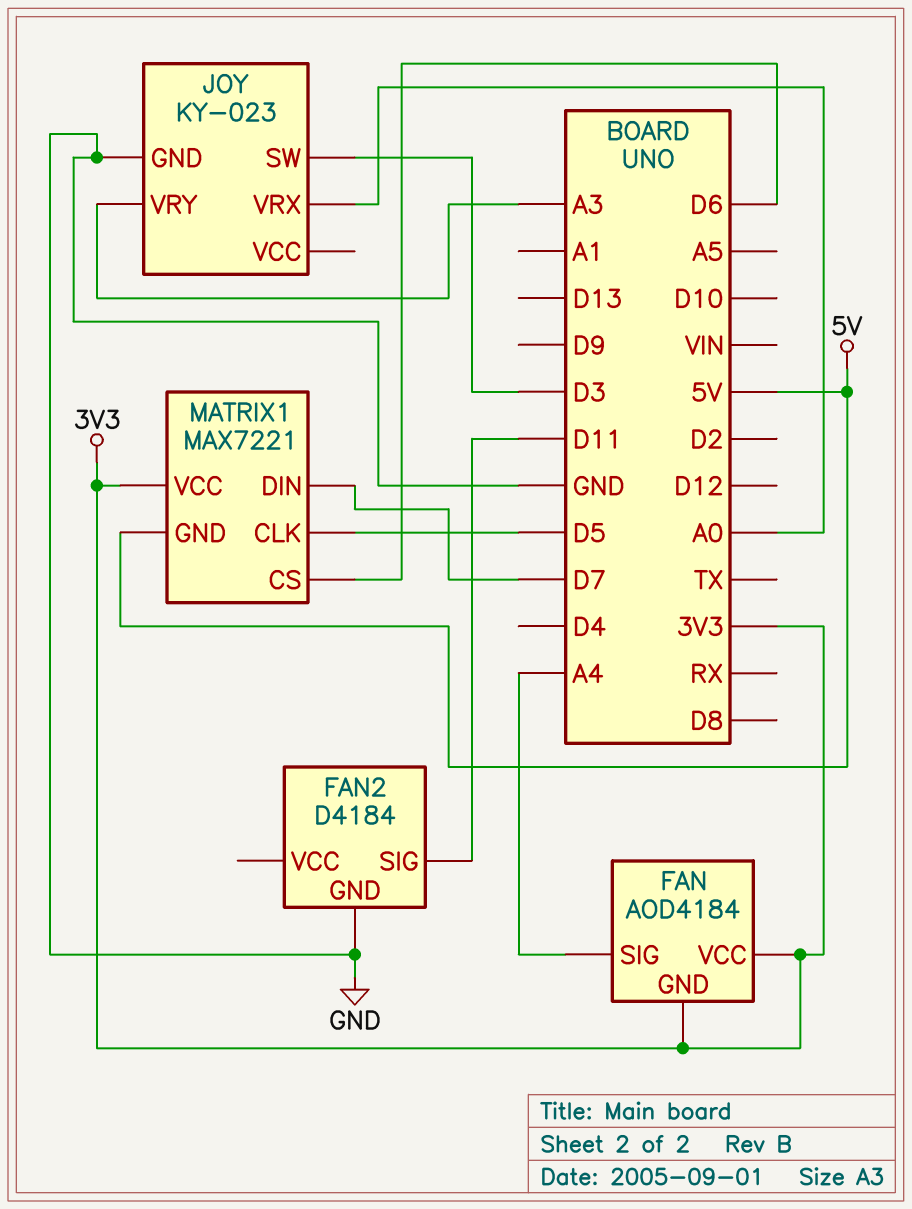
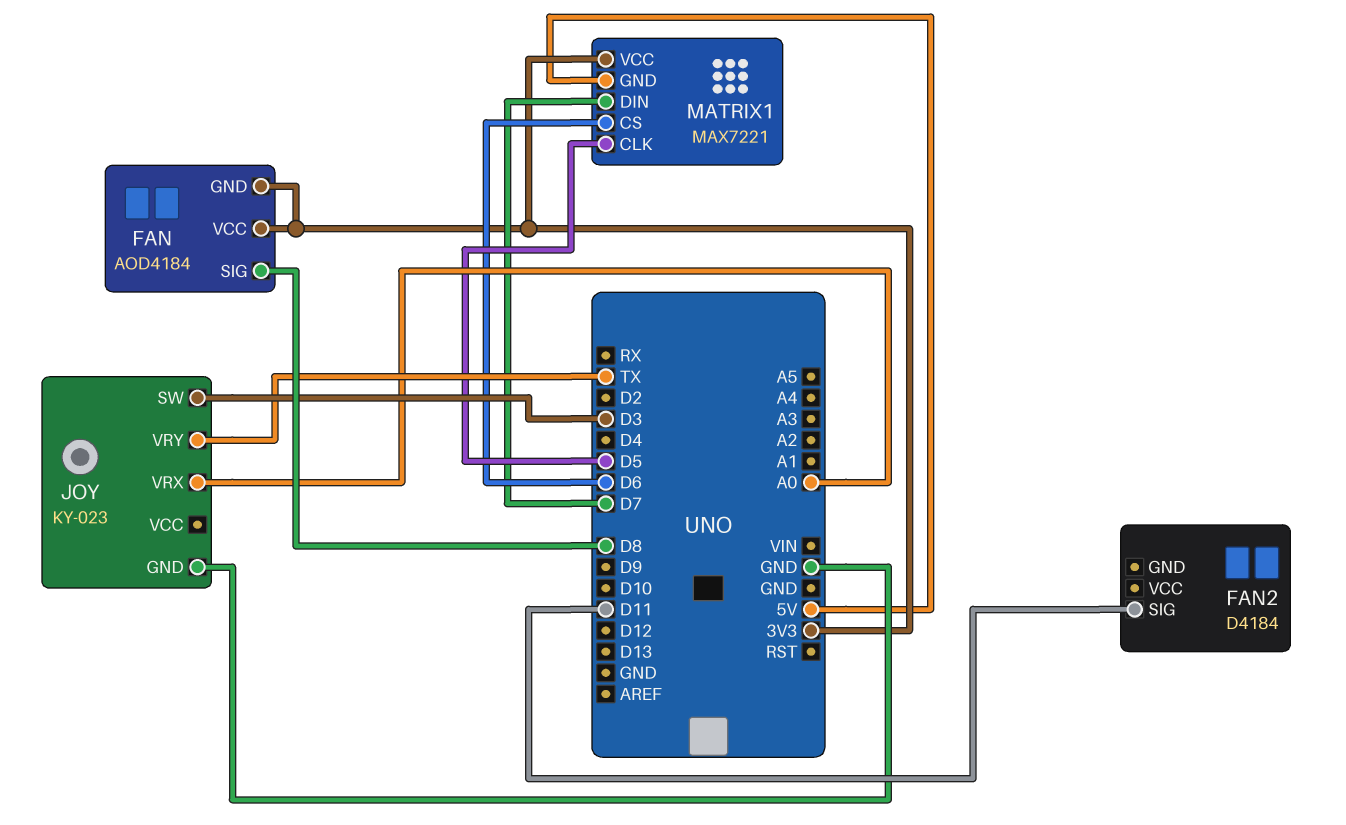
FAN pin SIG: A4 -> D8
FAN2 pin GND: GND -> none
JOY pin VRY: A3 -> TX

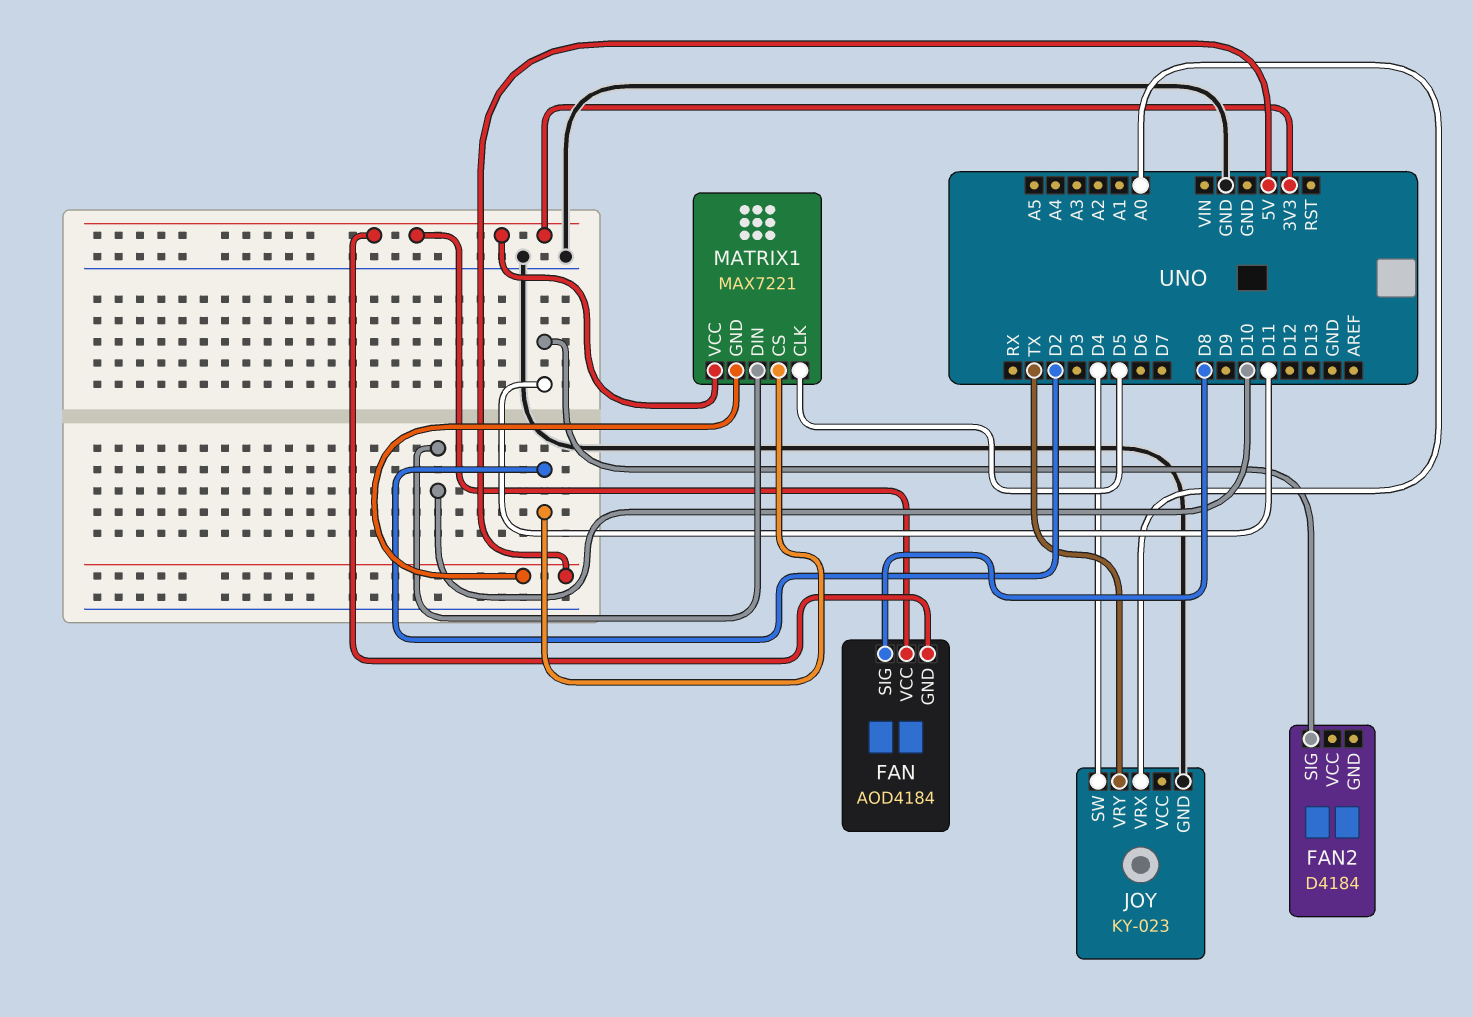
JOY pin SW: D3 -> D4
MATRIX1 pin CS: D6 -> D2
MATRIX1 pin DIN: D7 -> D10

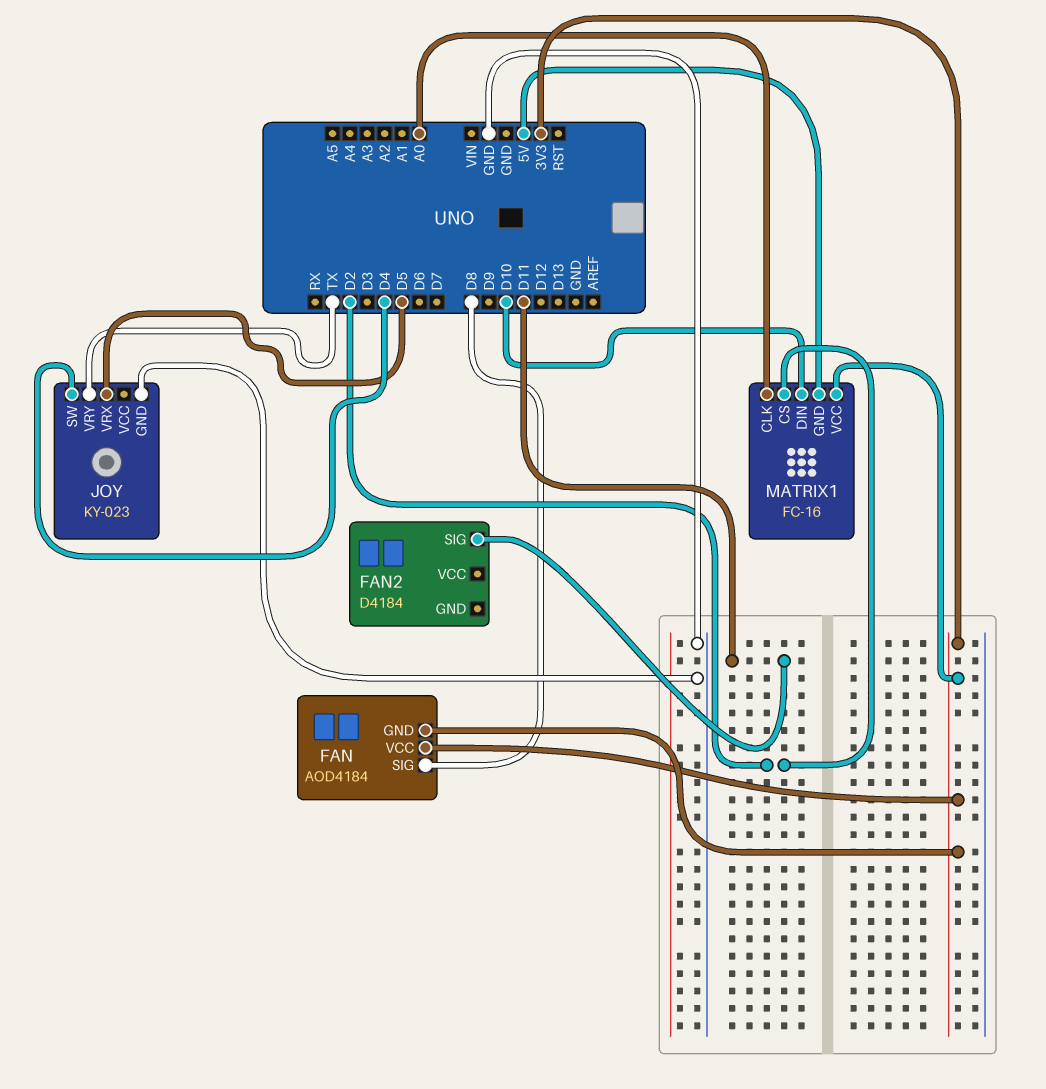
JOY pin VRX: A0 -> D5
MATRIX1: MAX7221 -> FC-16
MATRIX1 pin CLK: D5 -> A0

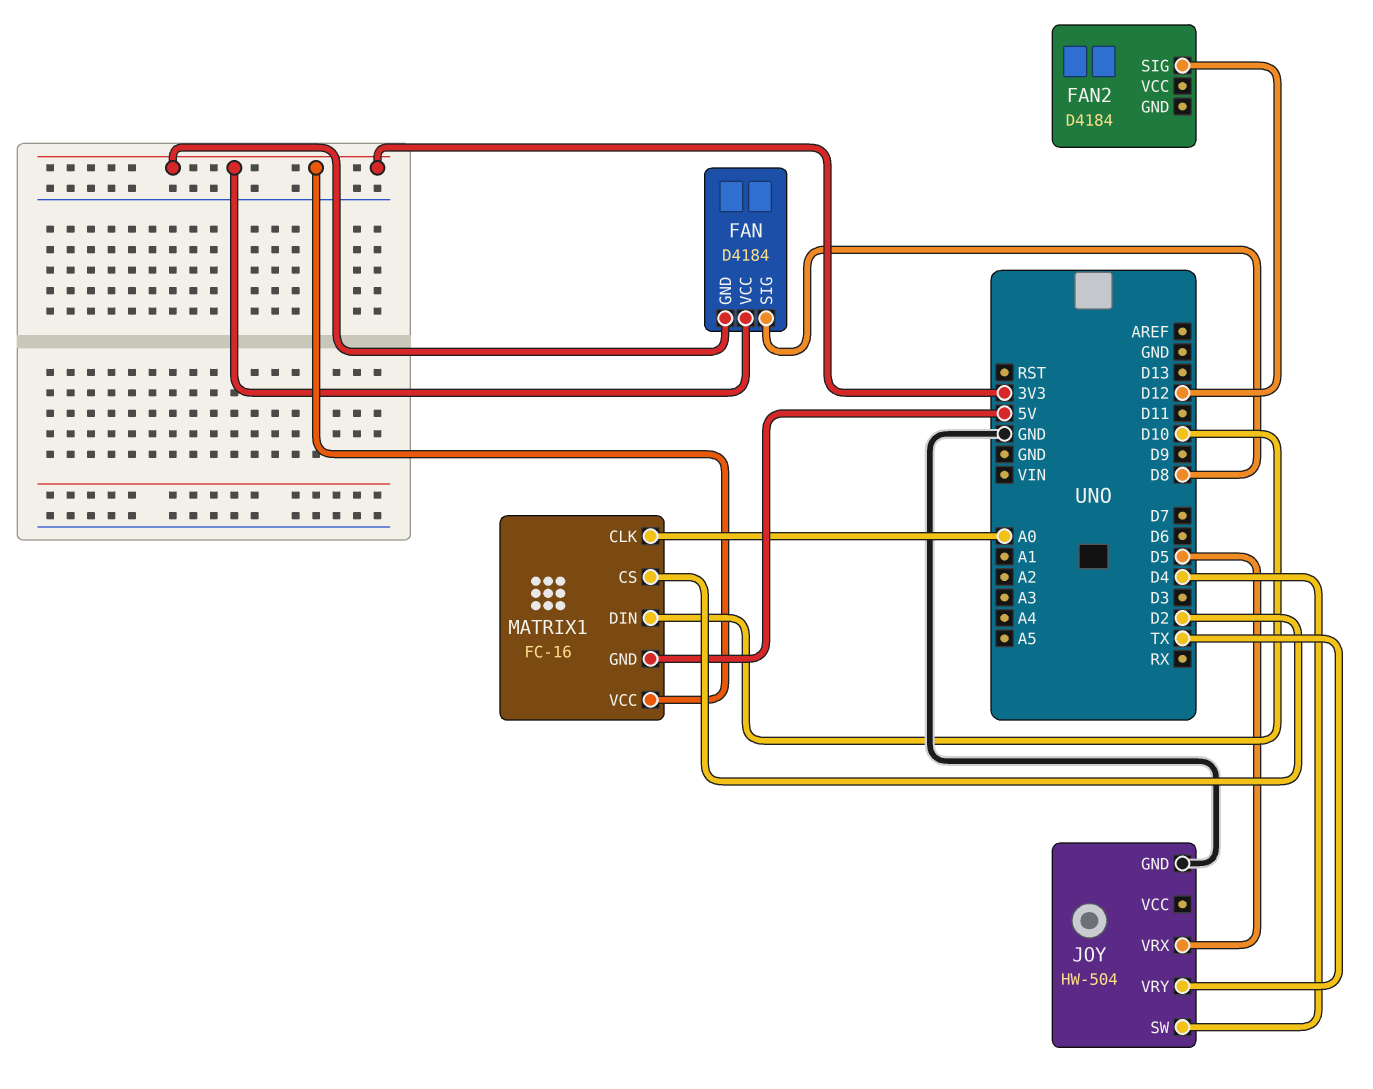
FAN: AOD4184 -> D4184
FAN2 pin SIG: D11 -> D12
JOY: KY-023 -> HW-504

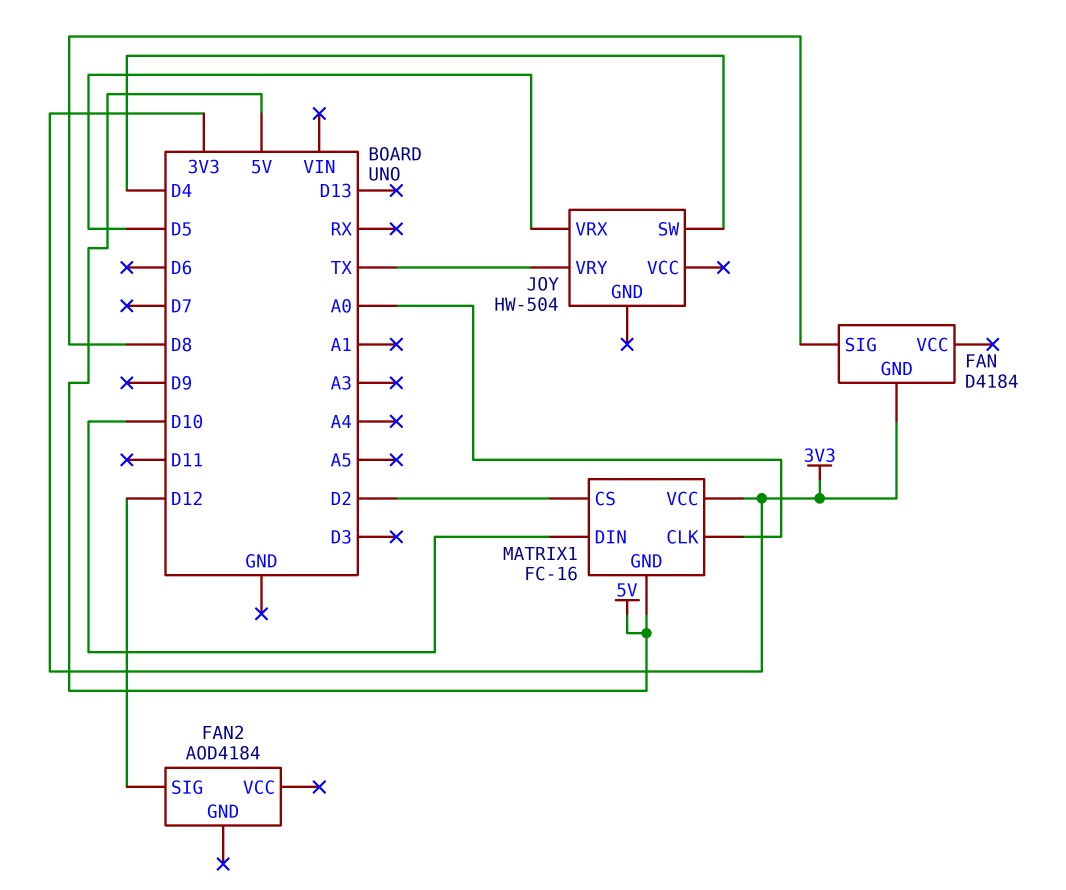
FAN pin VCC: 3V3 -> none
FAN2: D4184 -> AOD4184
JOY pin GND: GND -> none

